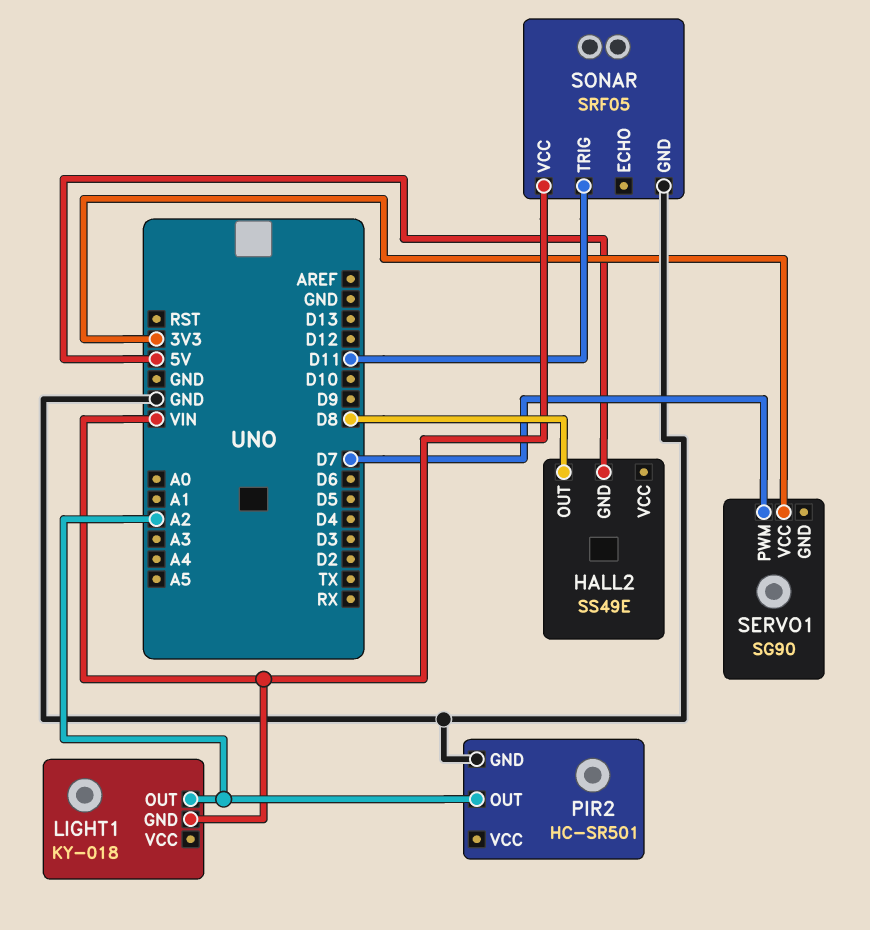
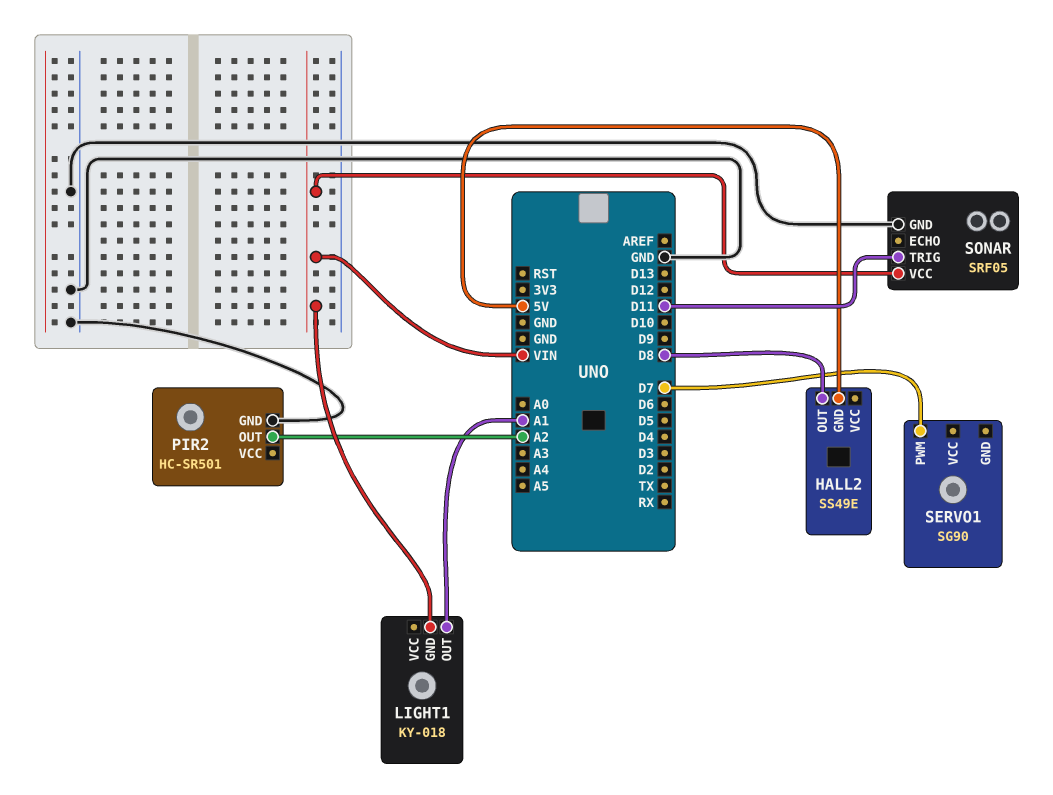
LIGHT1 pin OUT: A2 -> A1
SERVO1 pin VCC: 3V3 -> none

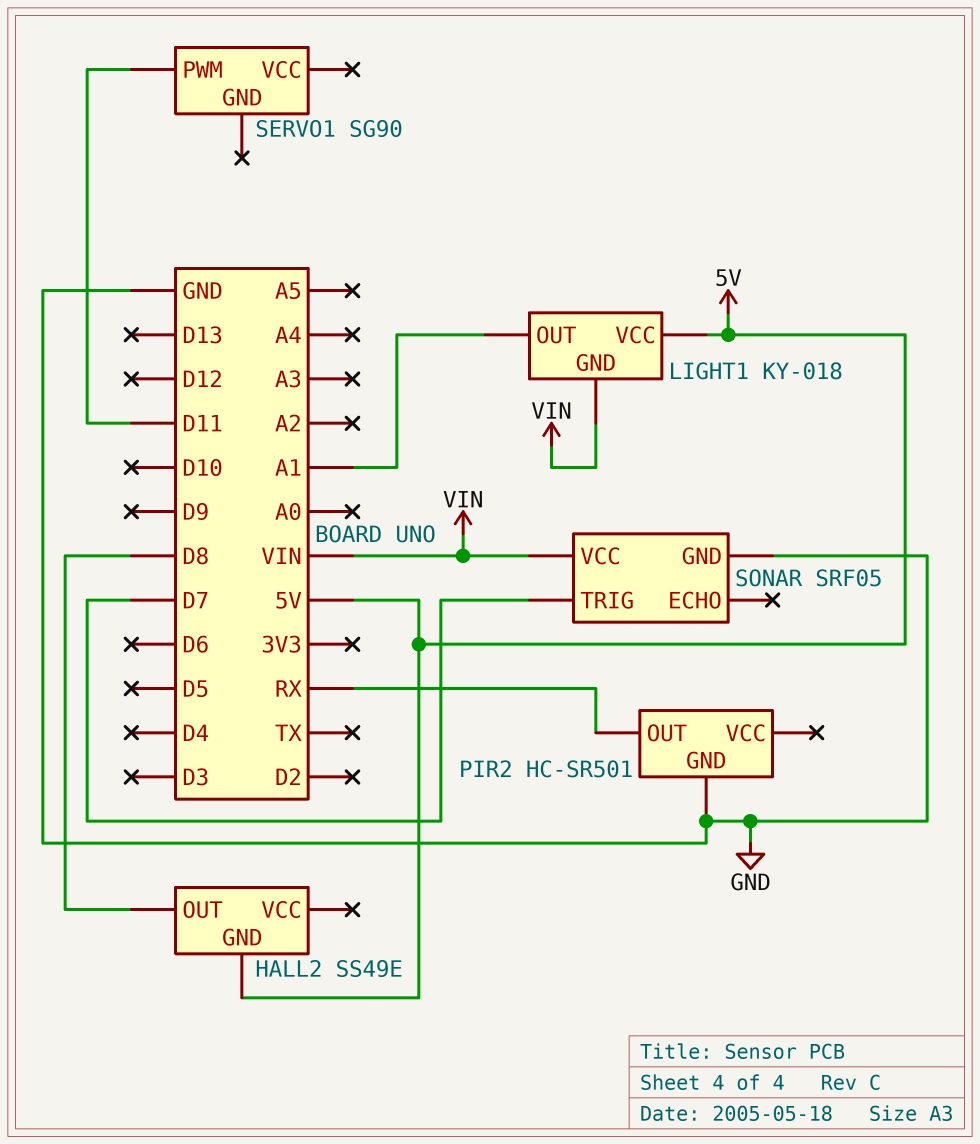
LIGHT1 pin VCC: none -> 5V
PIR2 pin OUT: A2 -> RX
SERVO1 pin PWM: D7 -> D11
SONAR pin TRIG: D11 -> D7

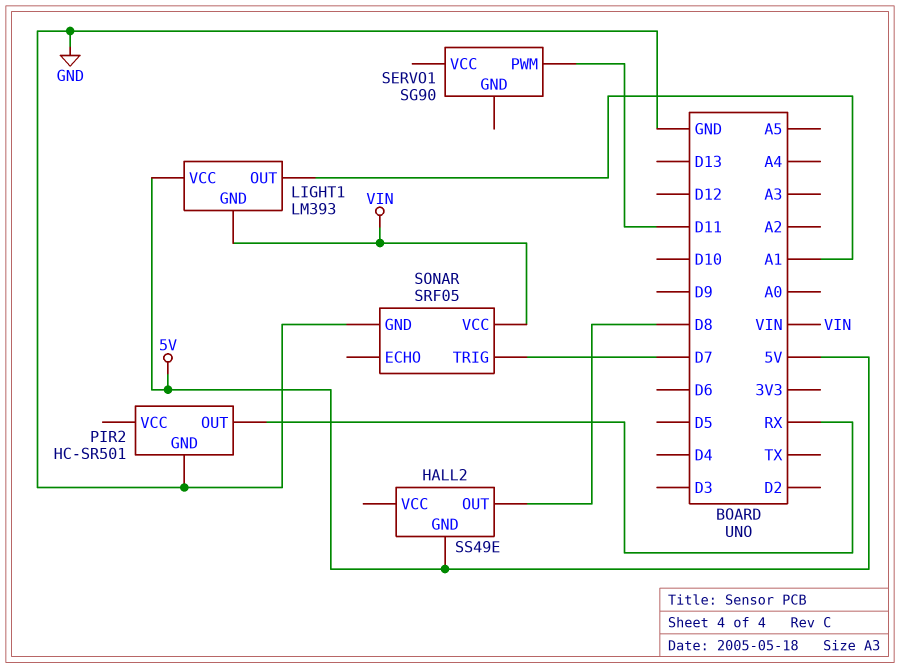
LIGHT1: KY-018 -> LM393

